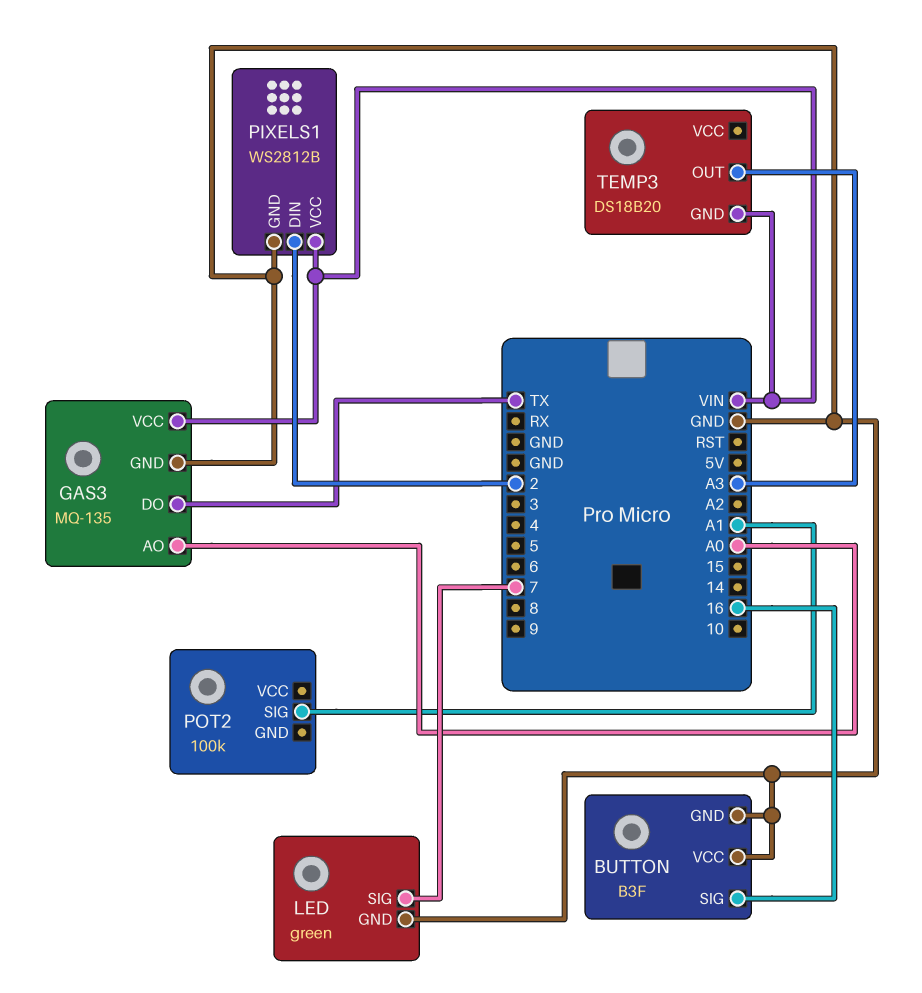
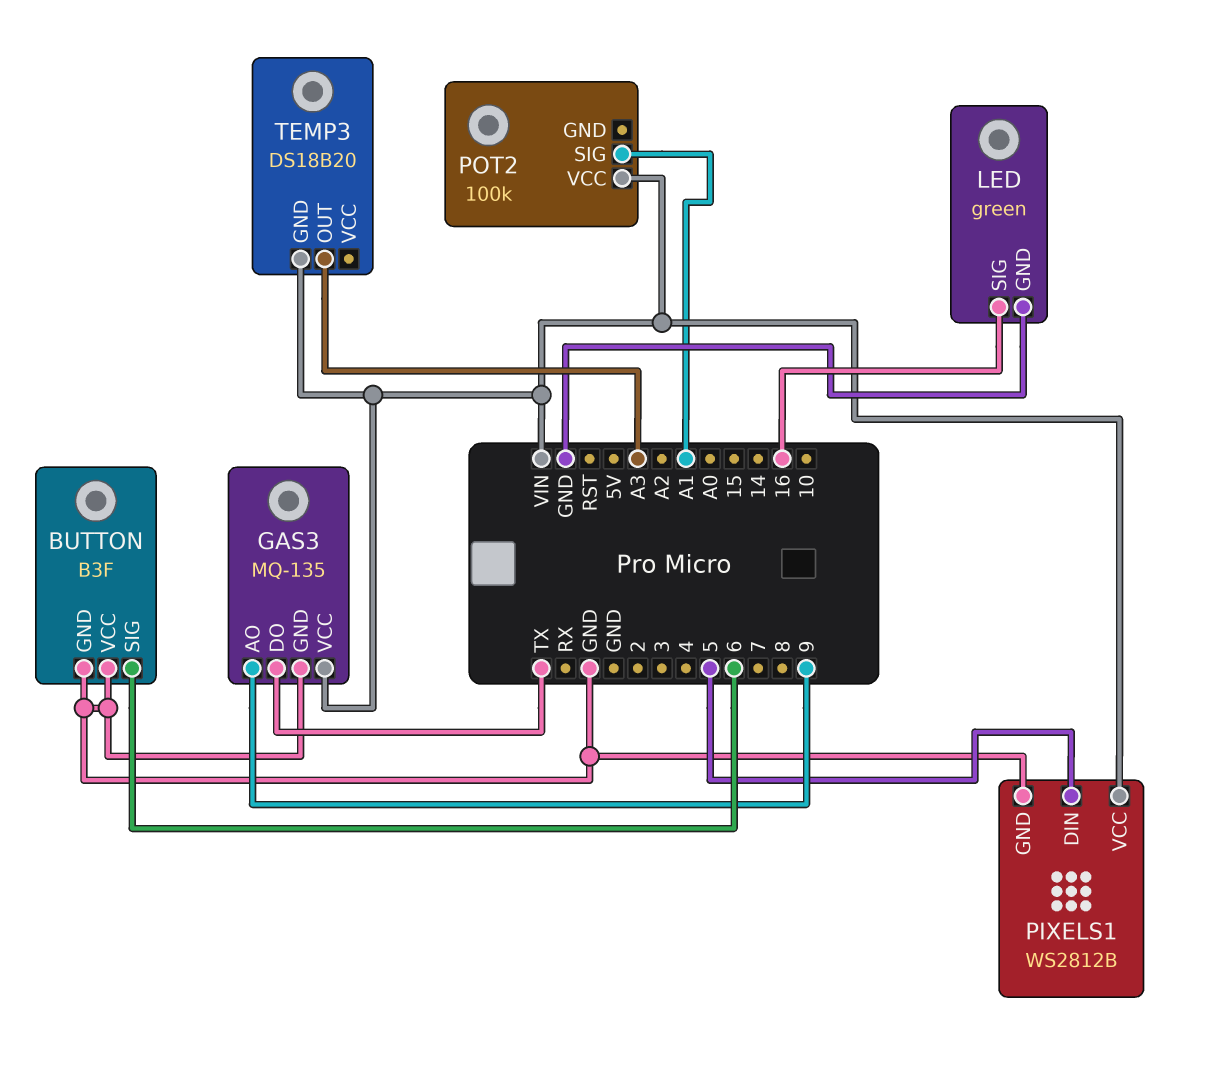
BUTTON pin SIG: 16 -> 6
GAS3 pin AO: A0 -> 9
LED pin SIG: 7 -> 16
PIXELS1 pin DIN: 2 -> 5
POT2 pin VCC: none -> VIN

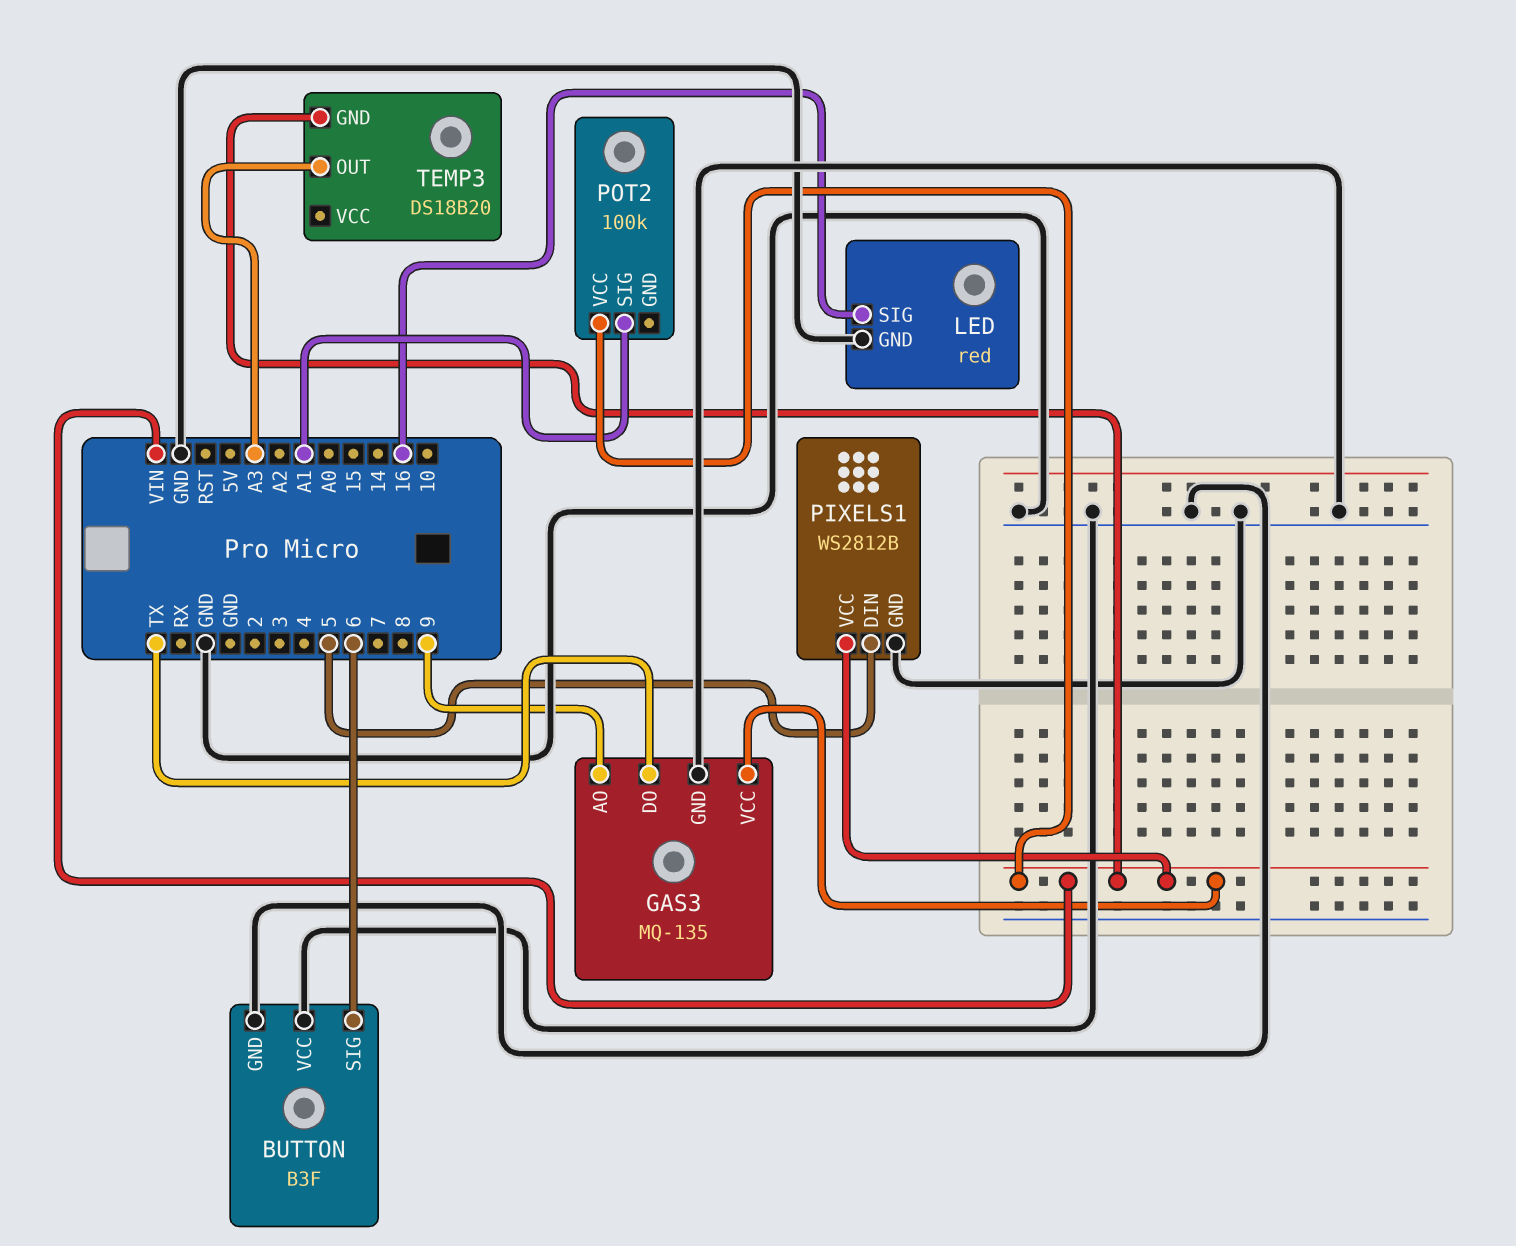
LED: green -> red

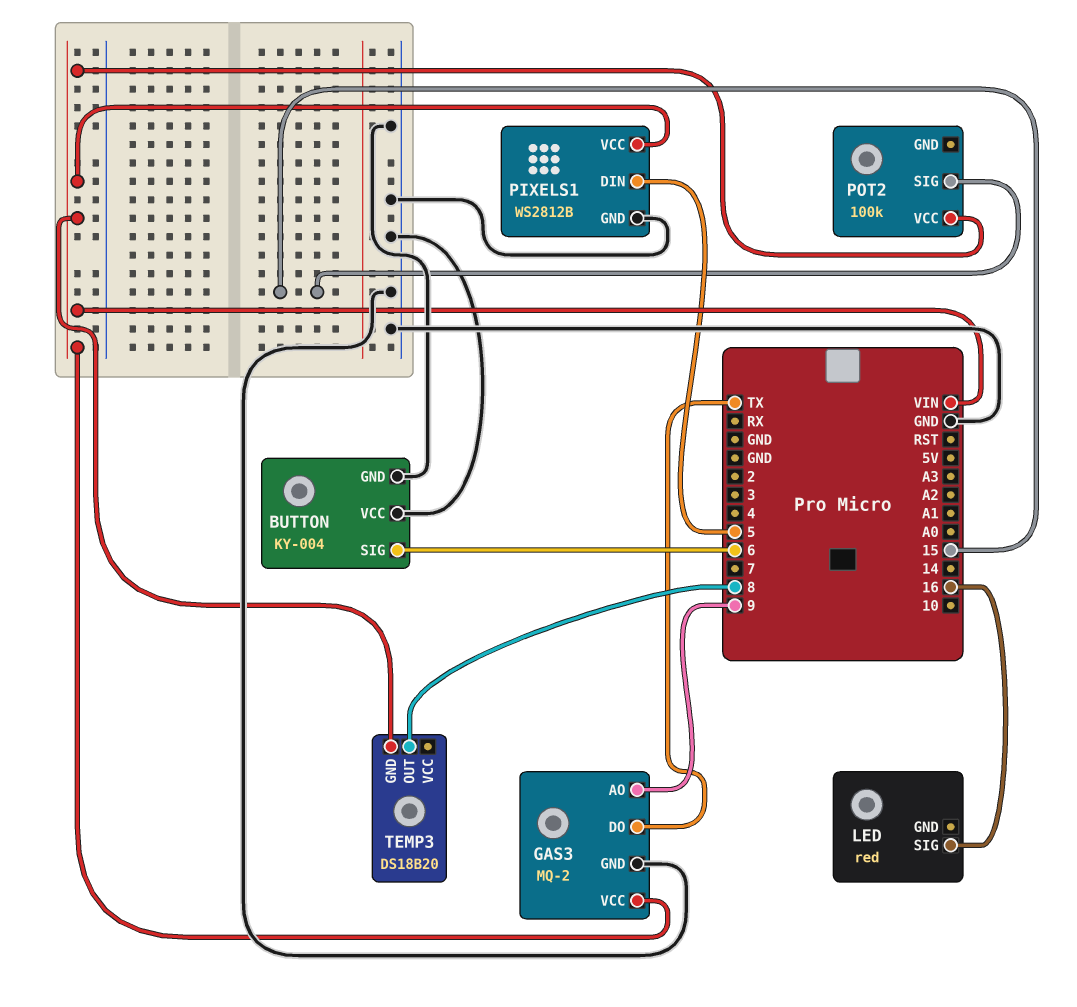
BUTTON: B3F -> KY-004
GAS3: MQ-135 -> MQ-2
LED pin GND: GND -> none
POT2 pin SIG: A1 -> 15
TEMP3 pin OUT: A3 -> 8

